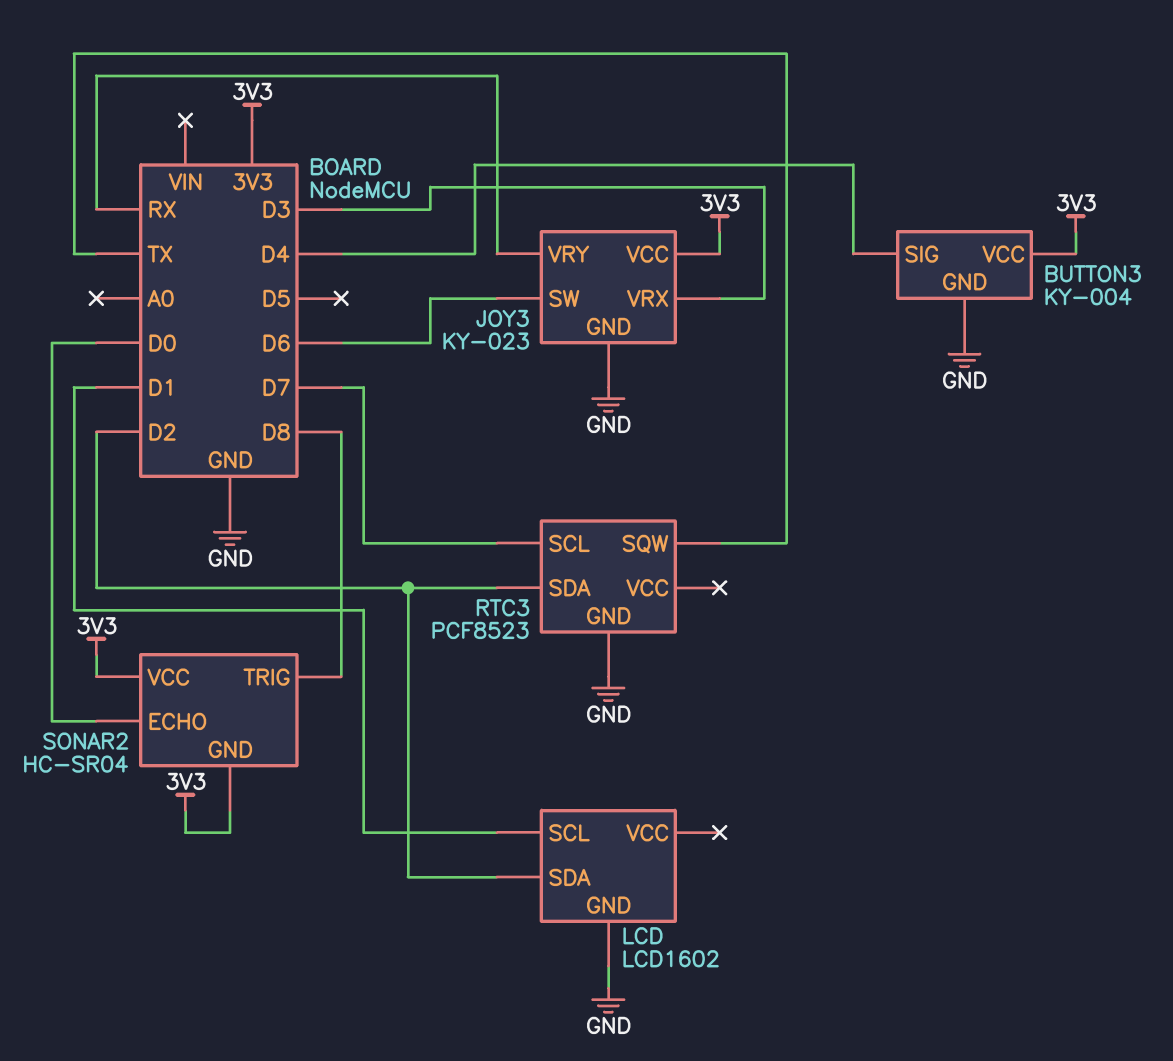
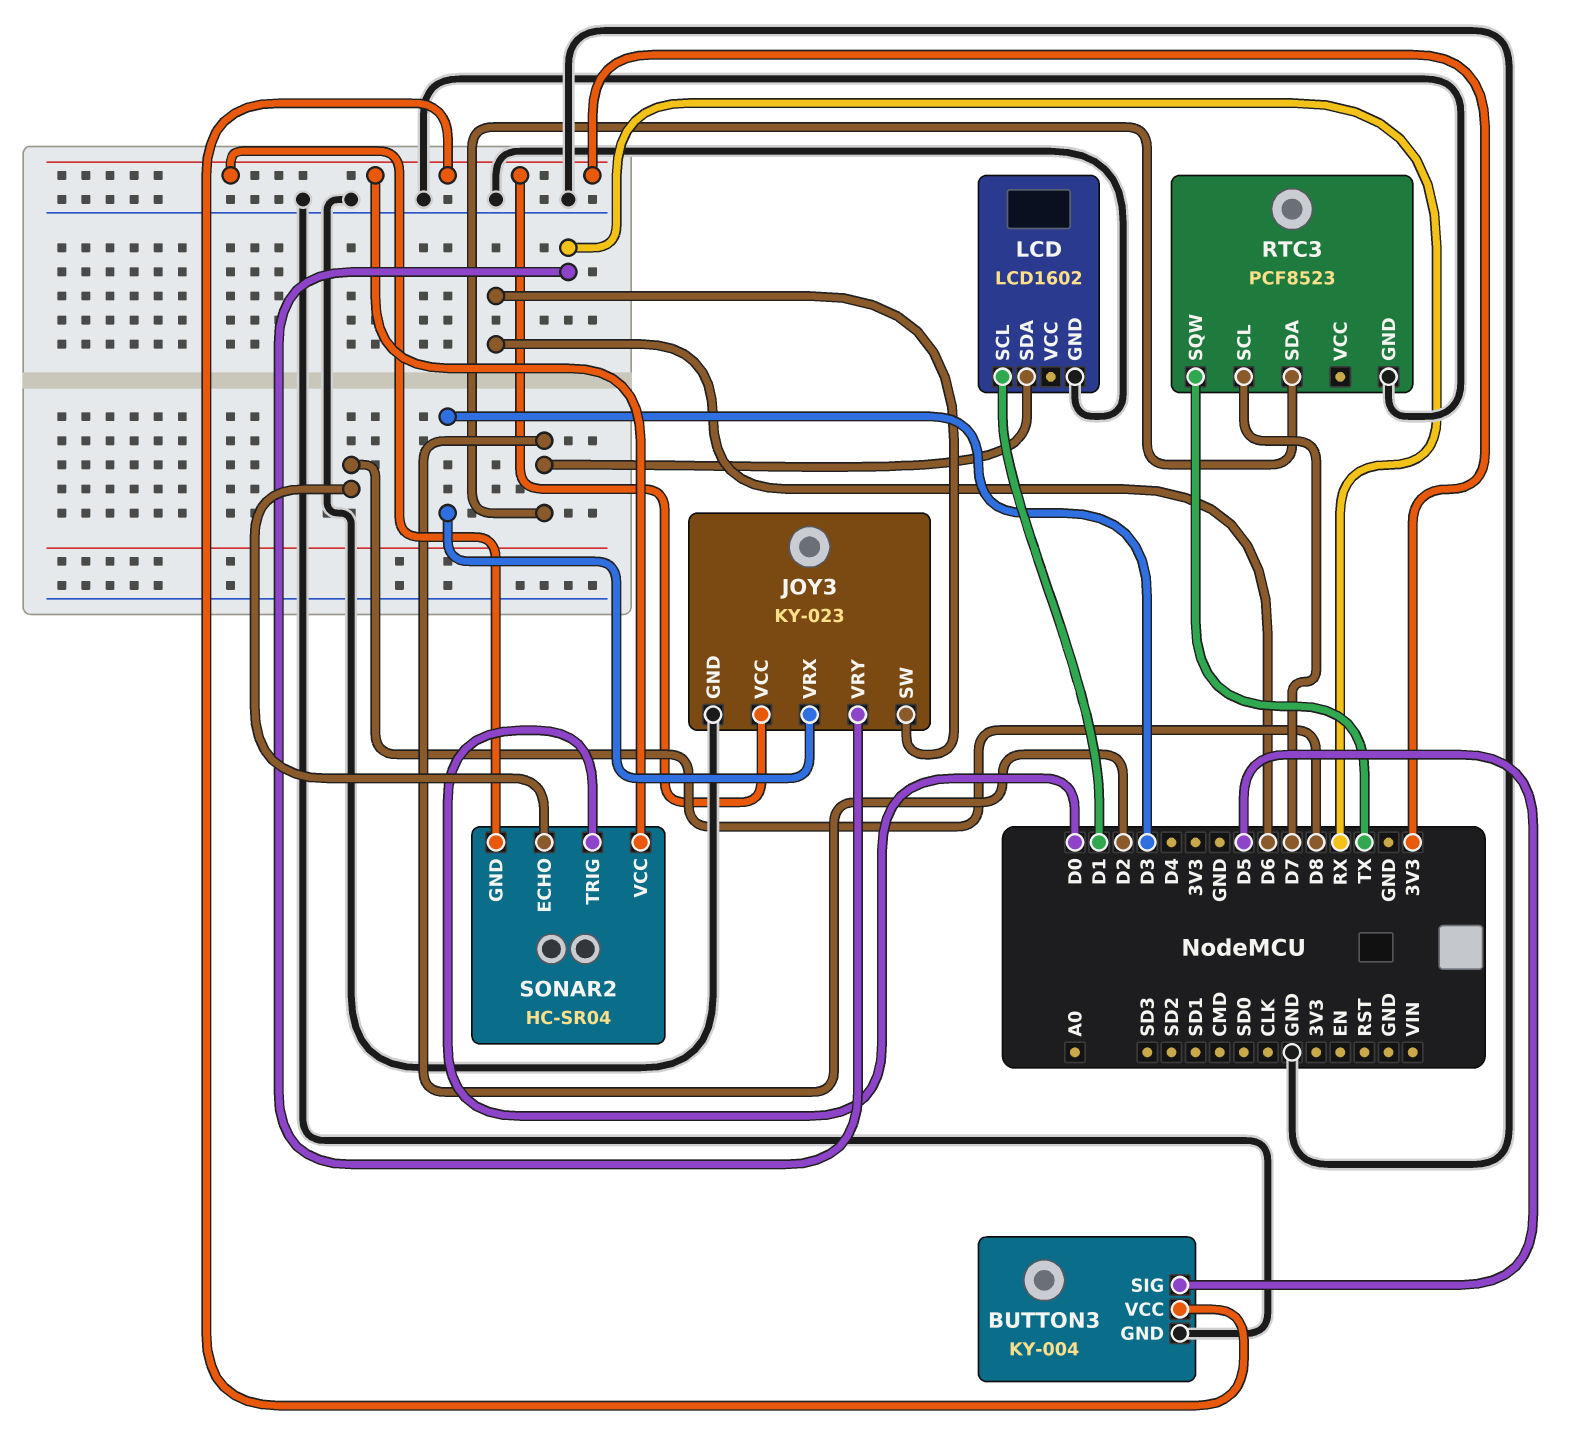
BUTTON3 pin SIG: D4 -> D5
SONAR2 pin ECHO: D0 -> D8
SONAR2 pin TRIG: D8 -> D0

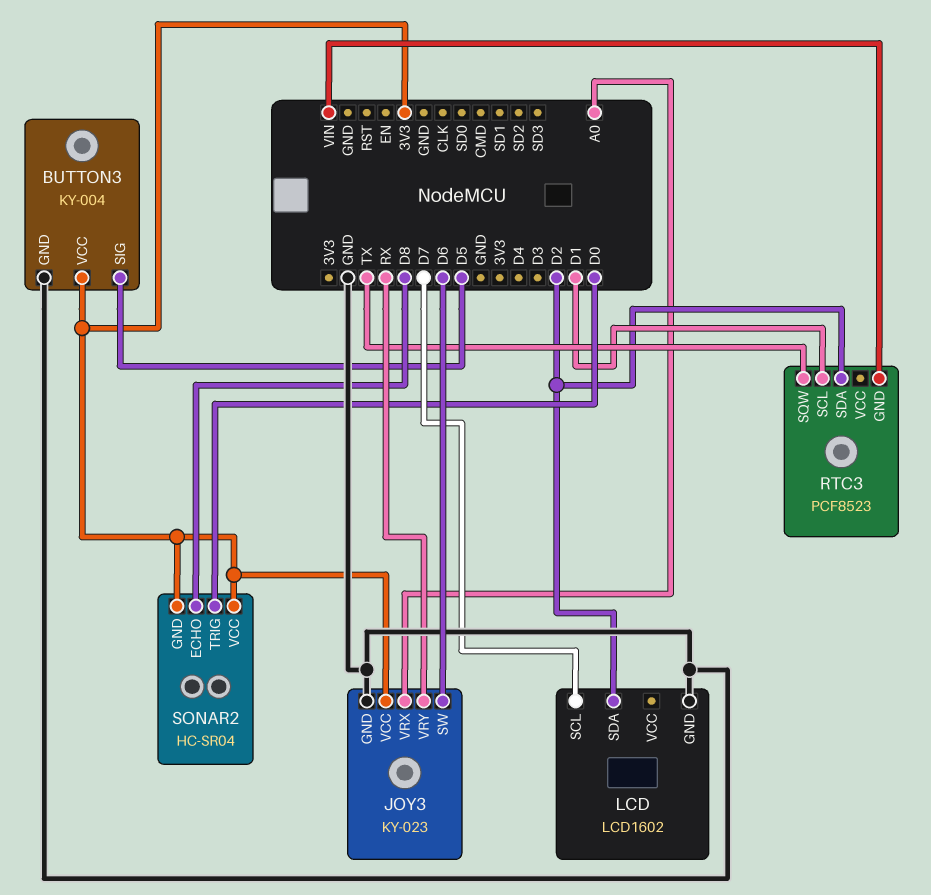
JOY3 pin VRX: D3 -> A0
LCD pin SCL: D1 -> D7
RTC3 pin GND: GND -> VIN
RTC3 pin SCL: D7 -> D1

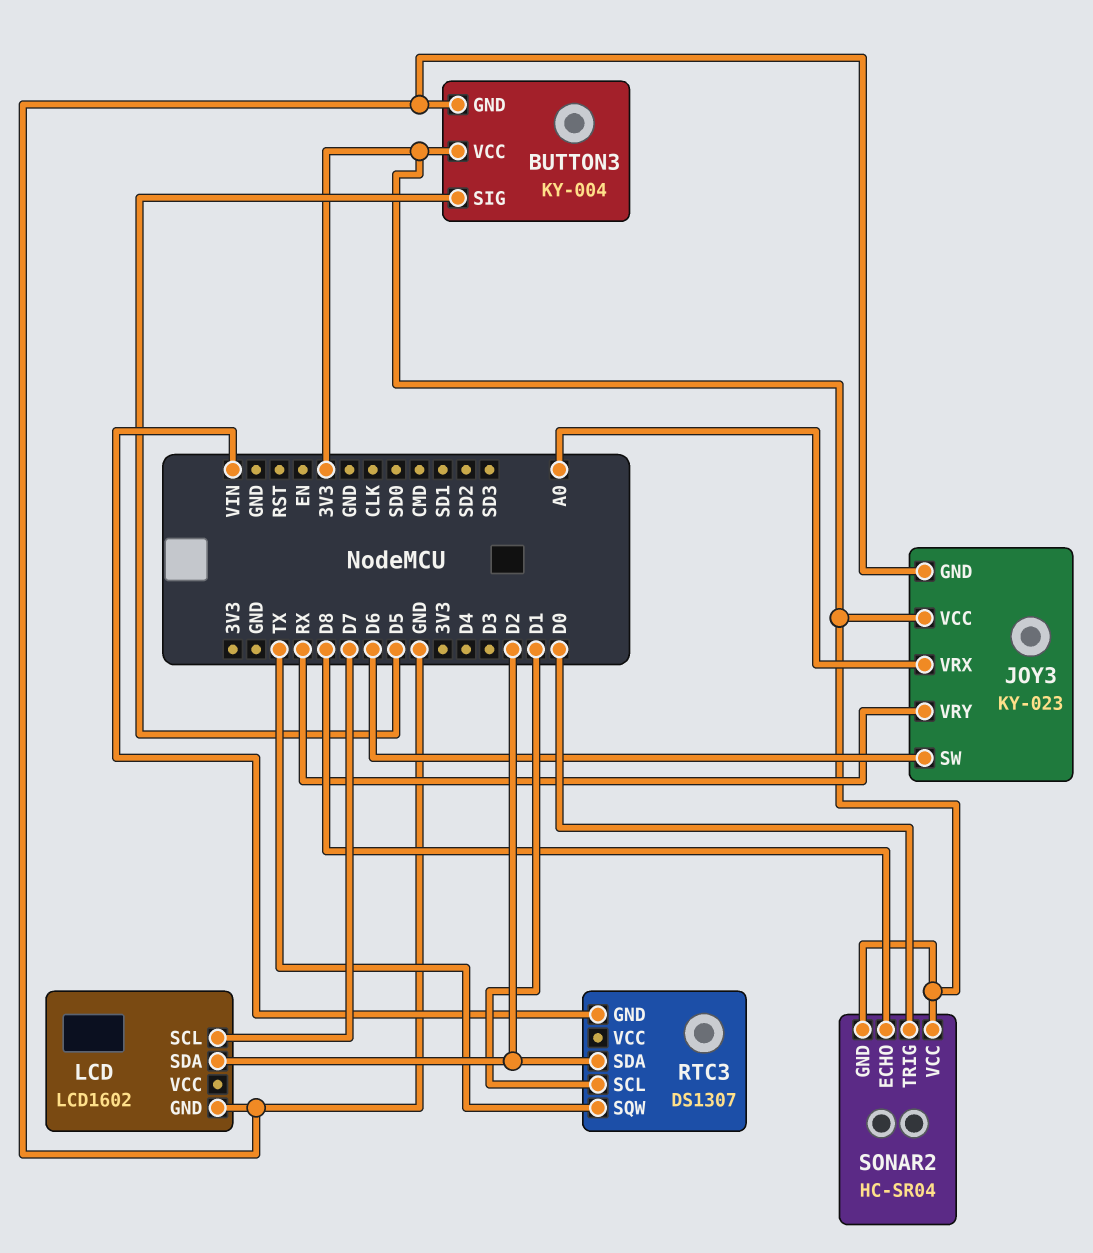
RTC3: PCF8523 -> DS1307

